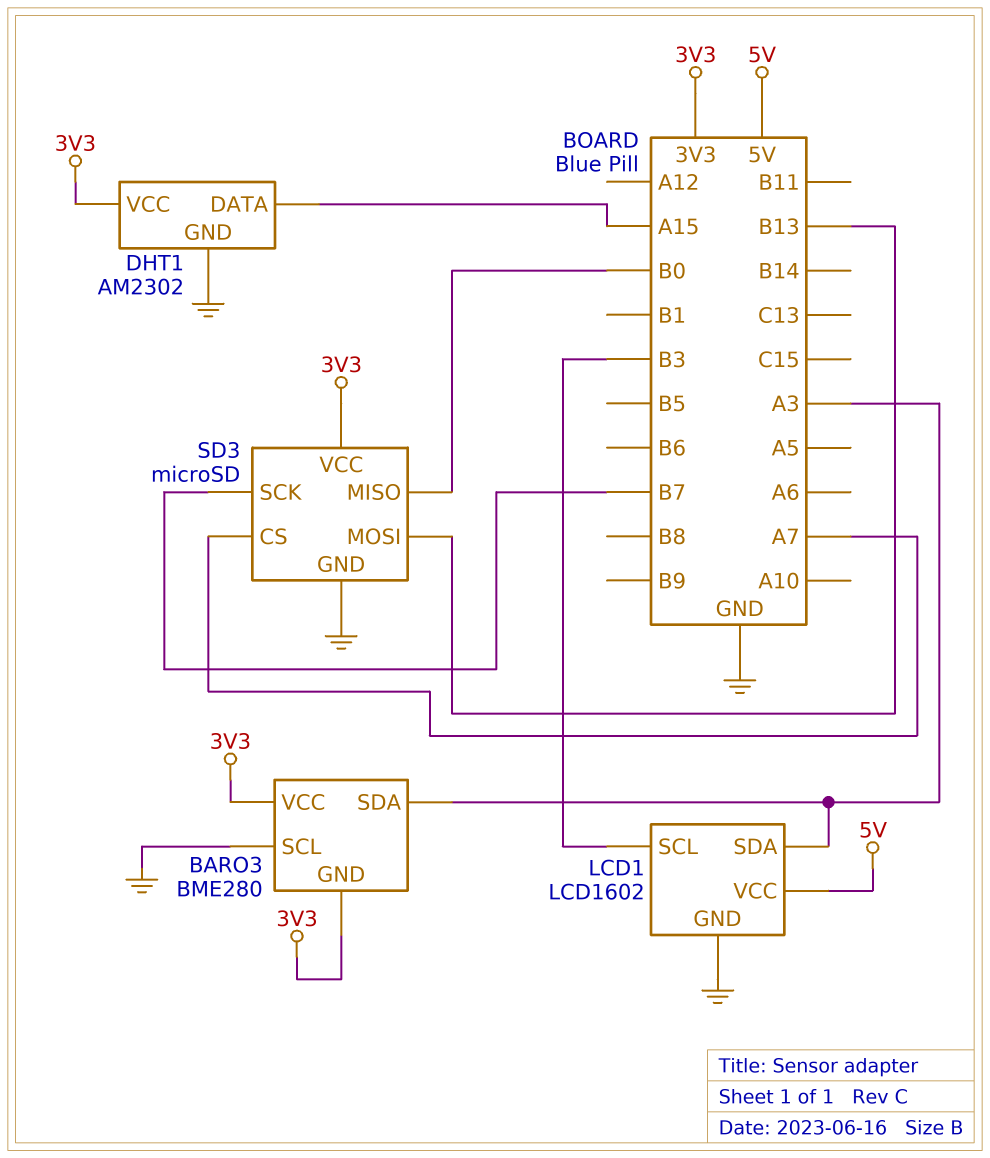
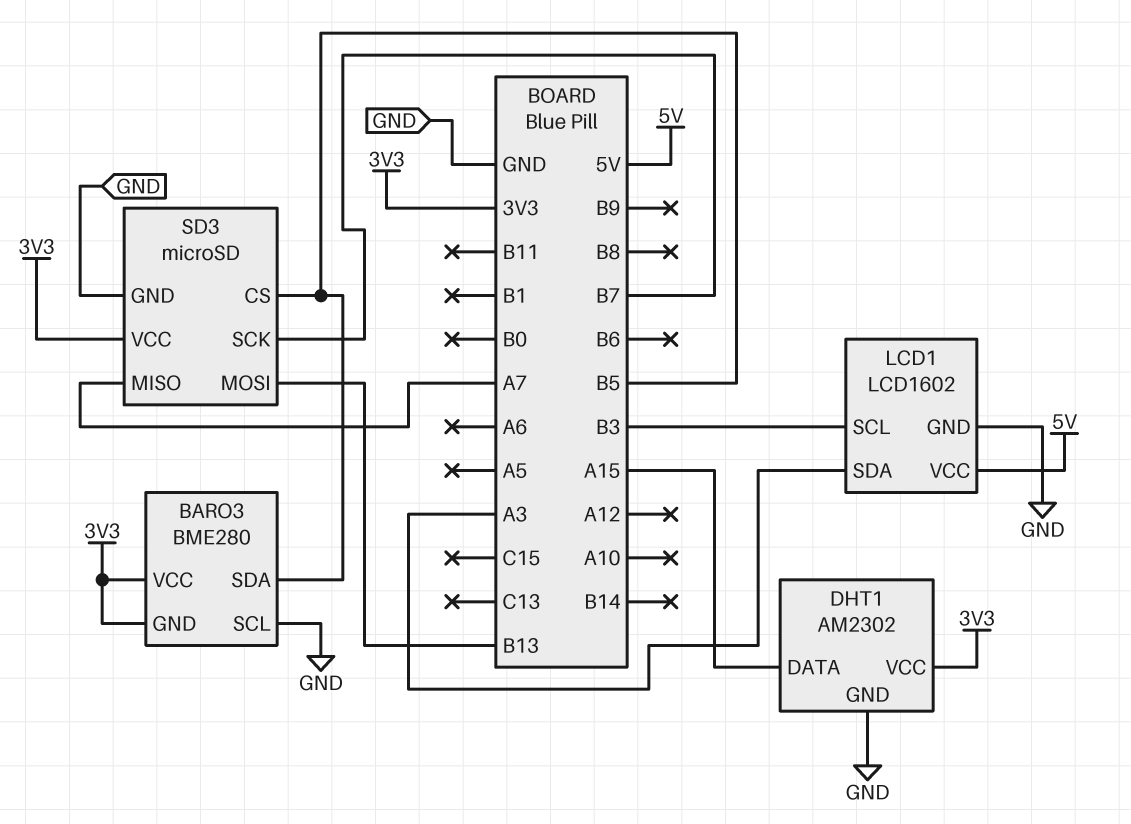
BARO3 pin SDA: A3 -> B5
SD3 pin CS: A7 -> B5
SD3 pin MISO: B0 -> A7

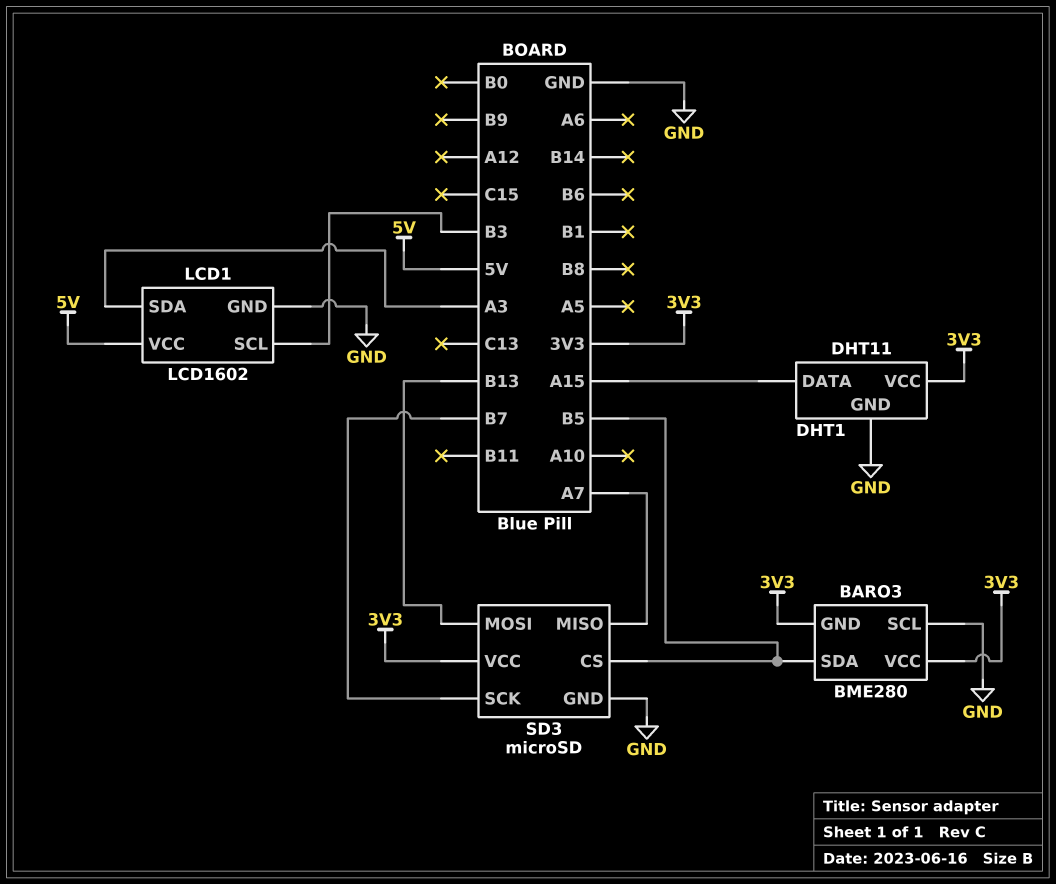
DHT1: AM2302 -> DHT11

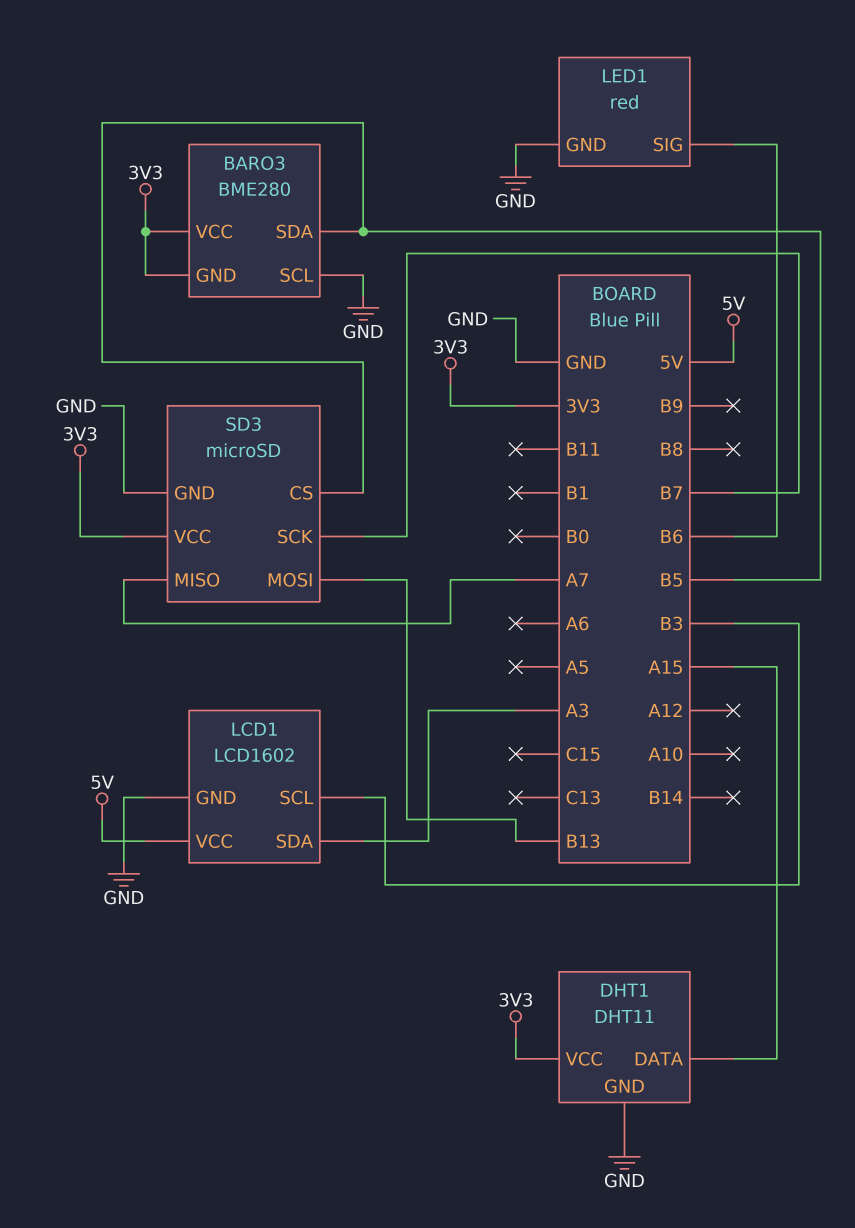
LED1: none -> red
LED1 pin GND: none -> GND
LED1 pin SIG: none -> B6

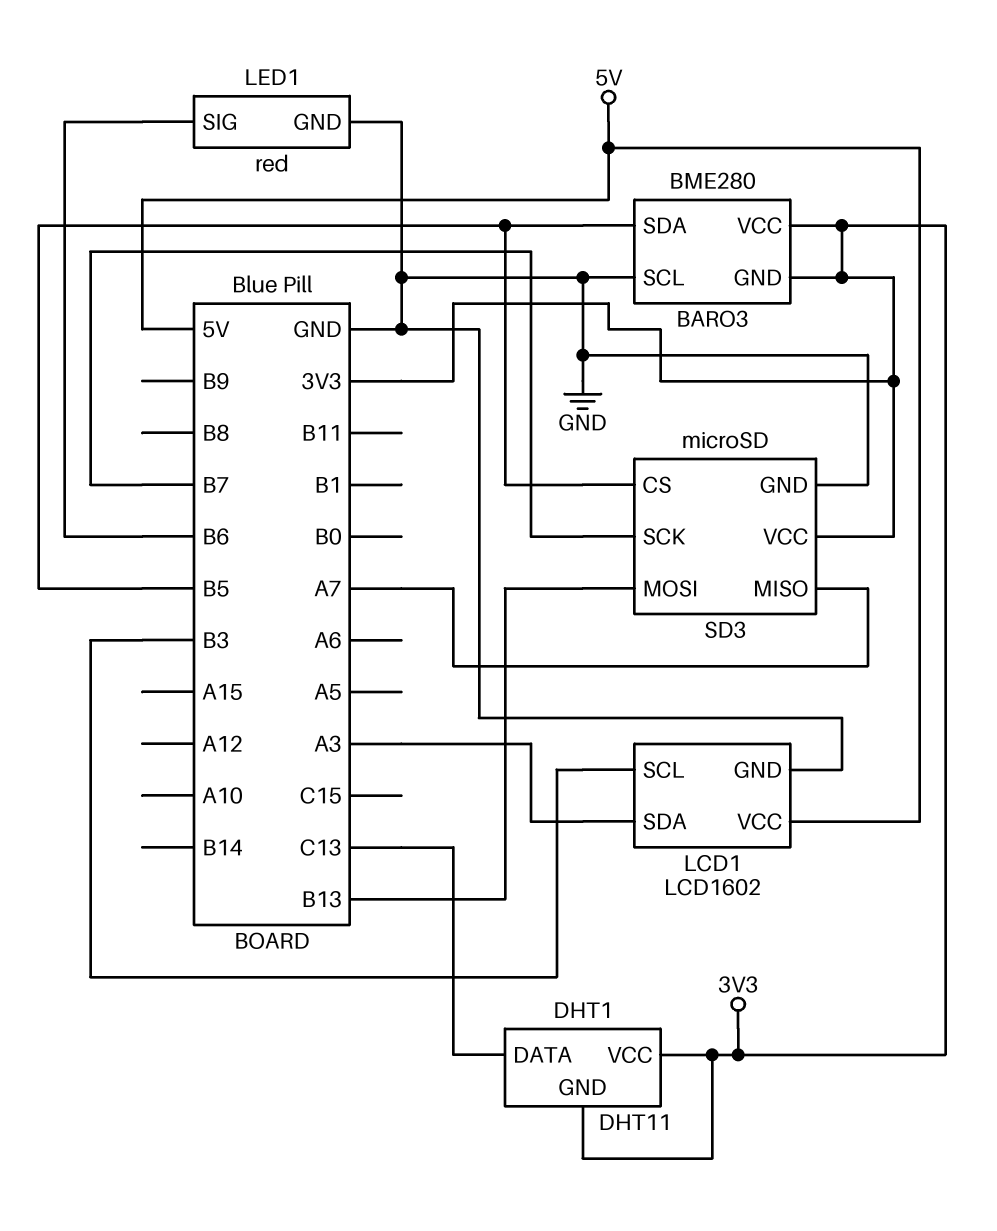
DHT1 pin DATA: A15 -> C13
DHT1 pin GND: GND -> 3V3

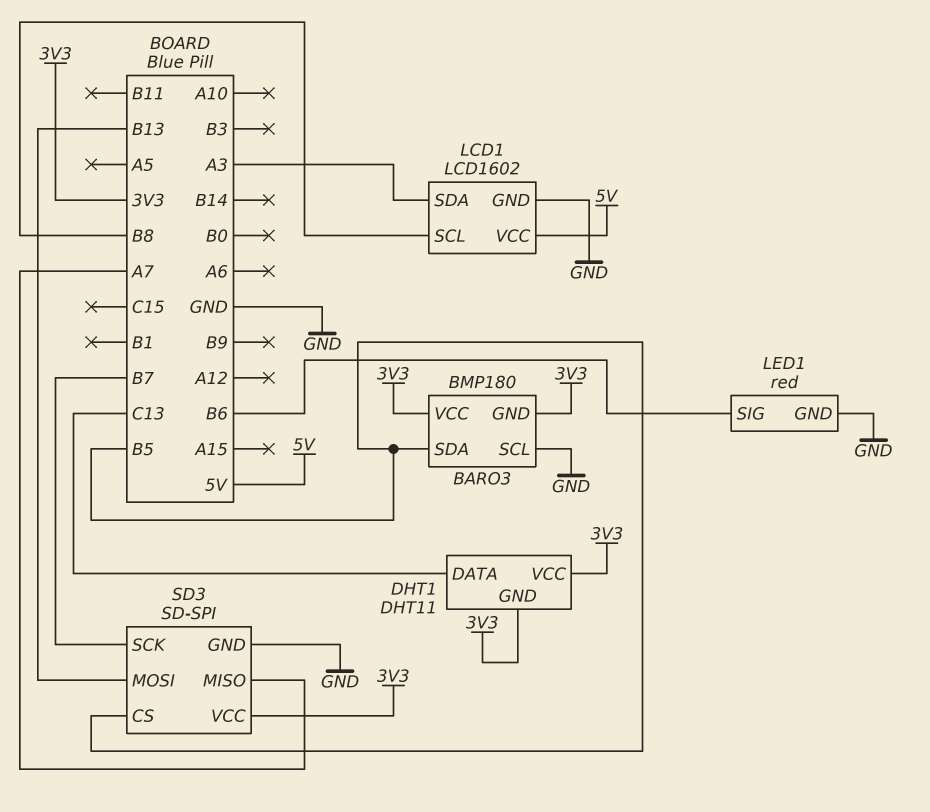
BARO3: BME280 -> BMP180
LCD1 pin SCL: B3 -> B8
SD3: microSD -> SD-SPI

